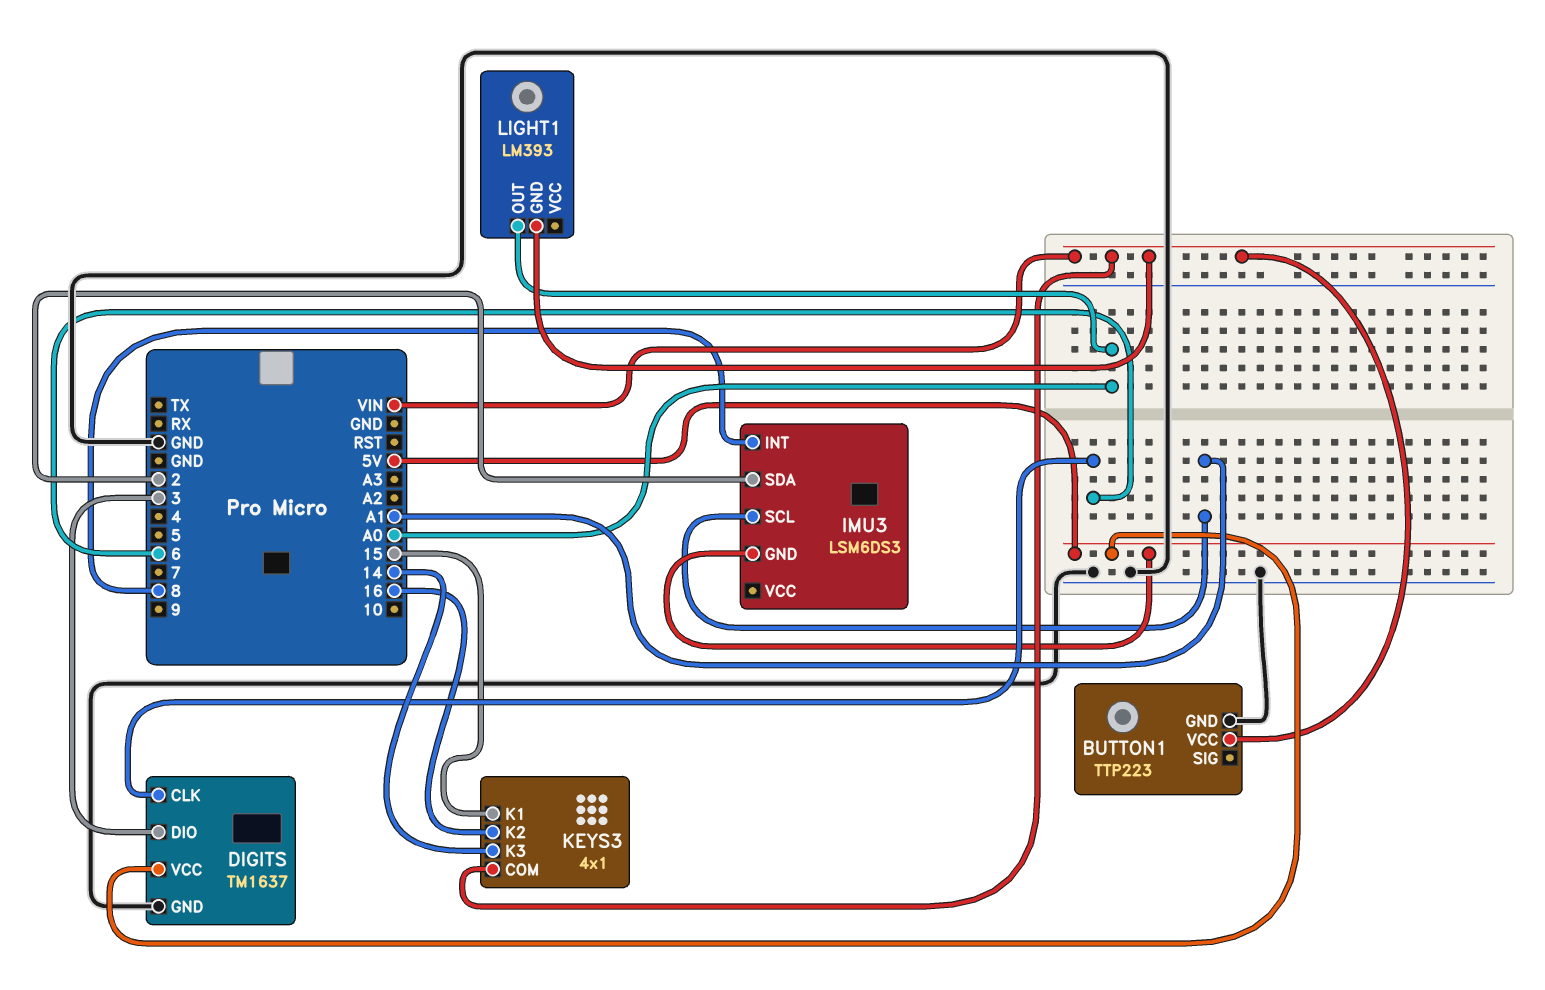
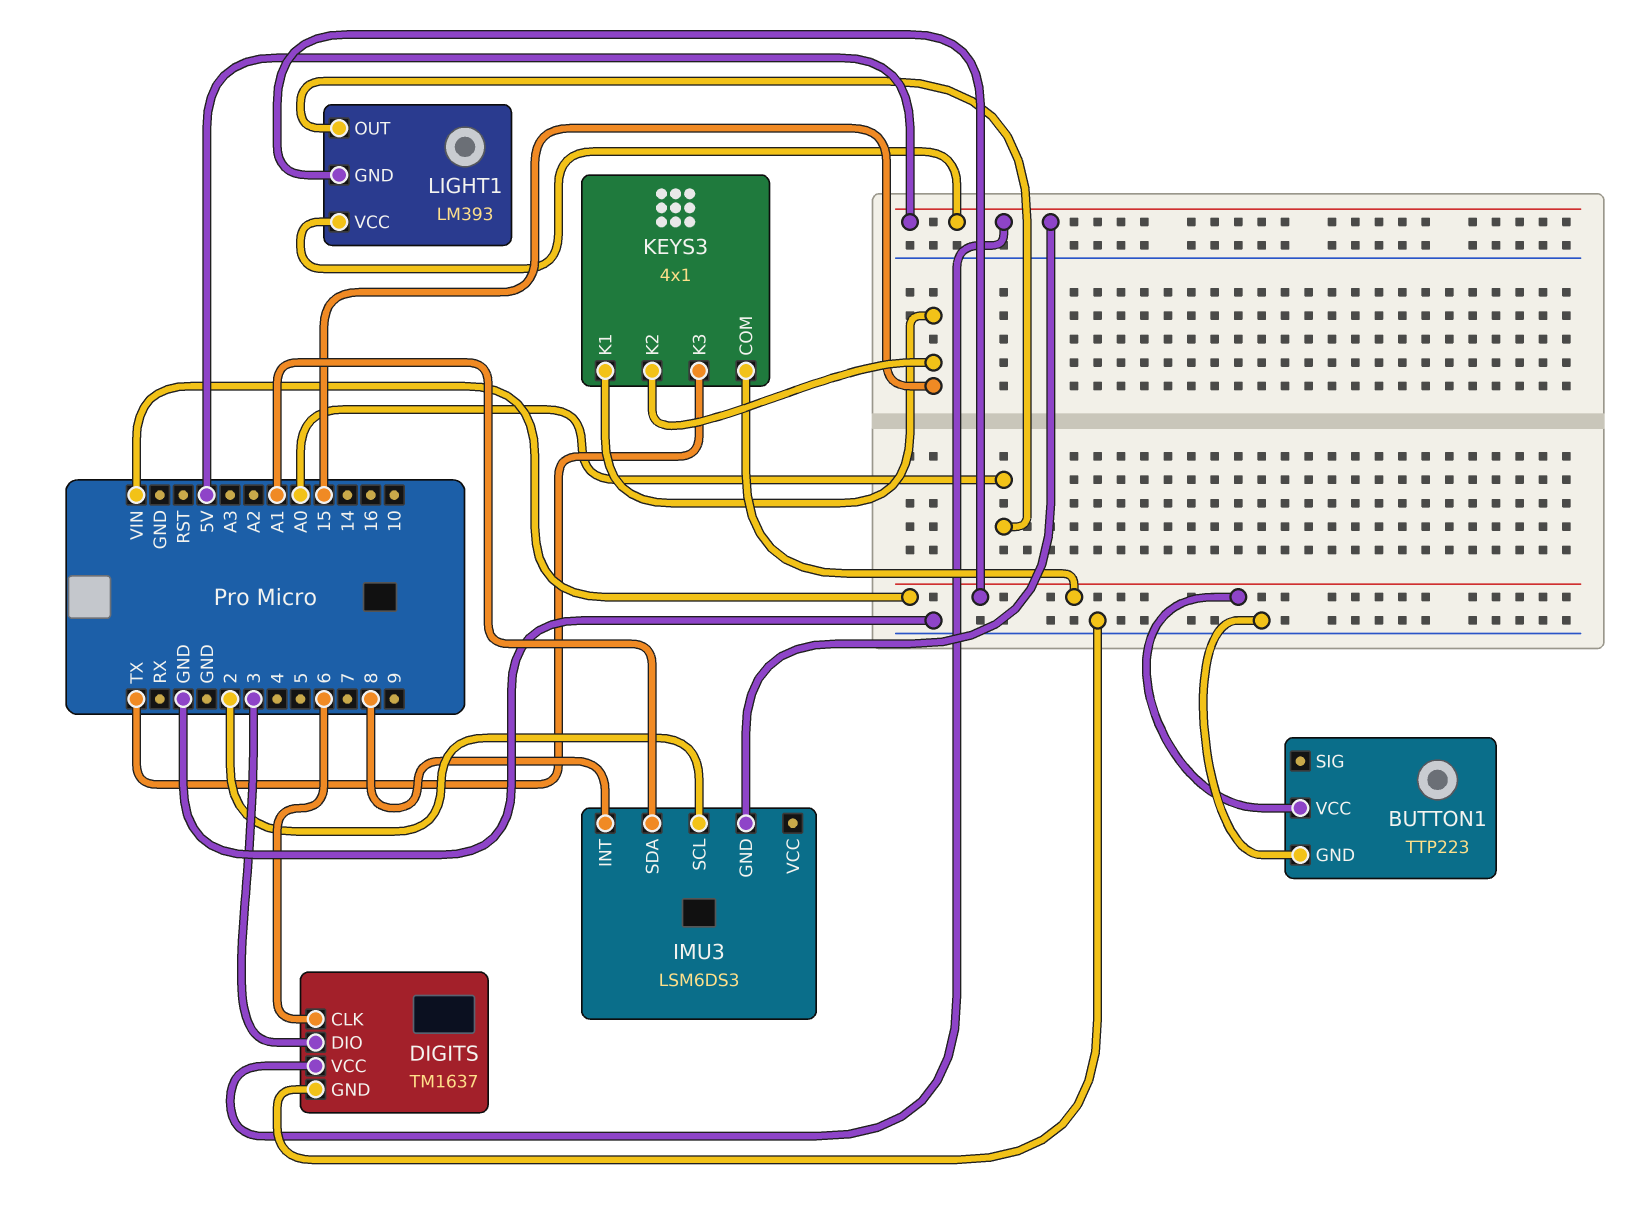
IMU3 pin SCL: A1 -> 2
IMU3 pin SDA: 2 -> A1
KEYS3 pin K2: 16 -> 15
KEYS3 pin K3: 14 -> TX
LIGHT1 pin VCC: none -> 5V

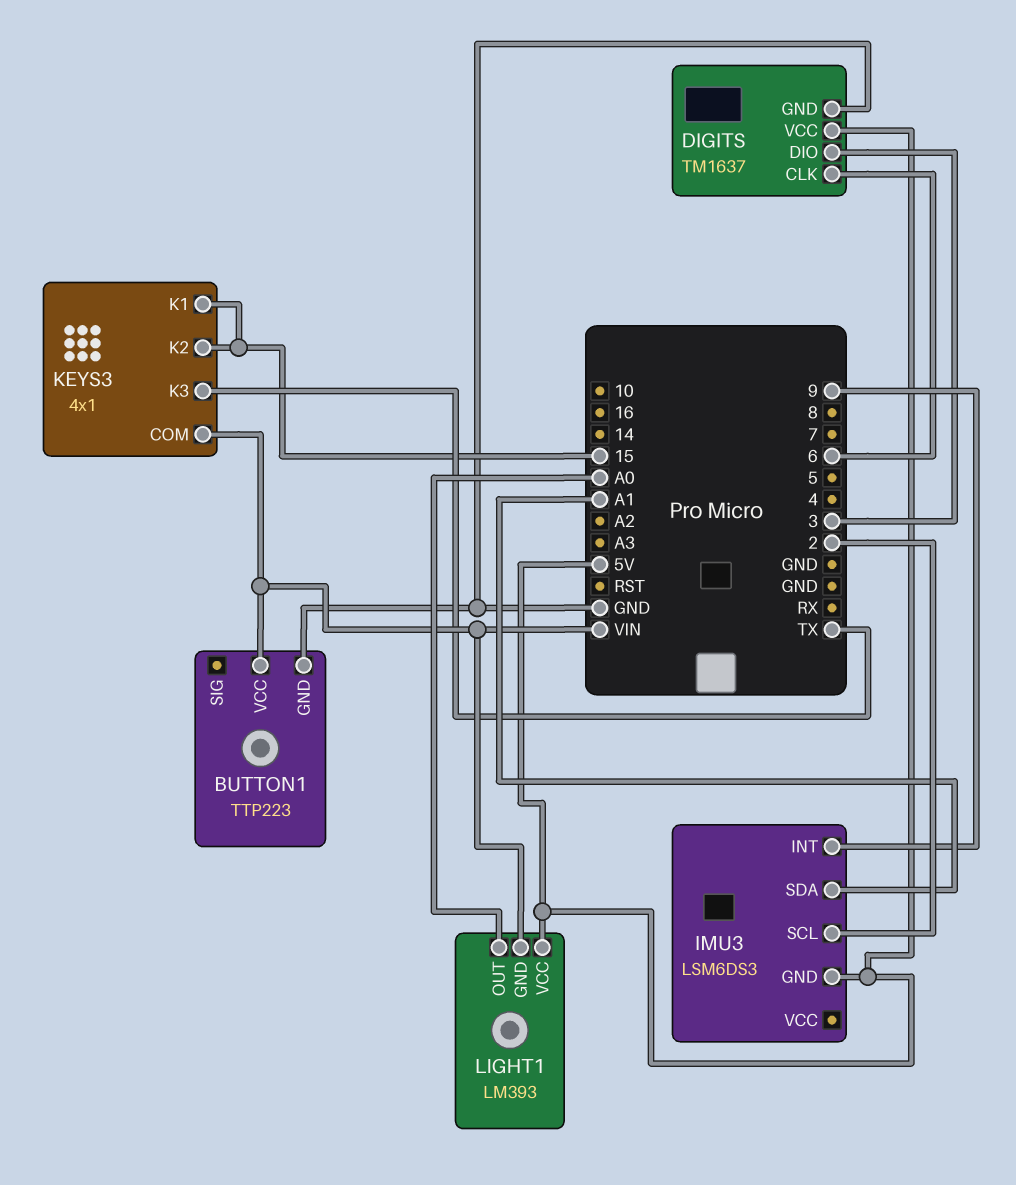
IMU3 pin INT: 8 -> 9

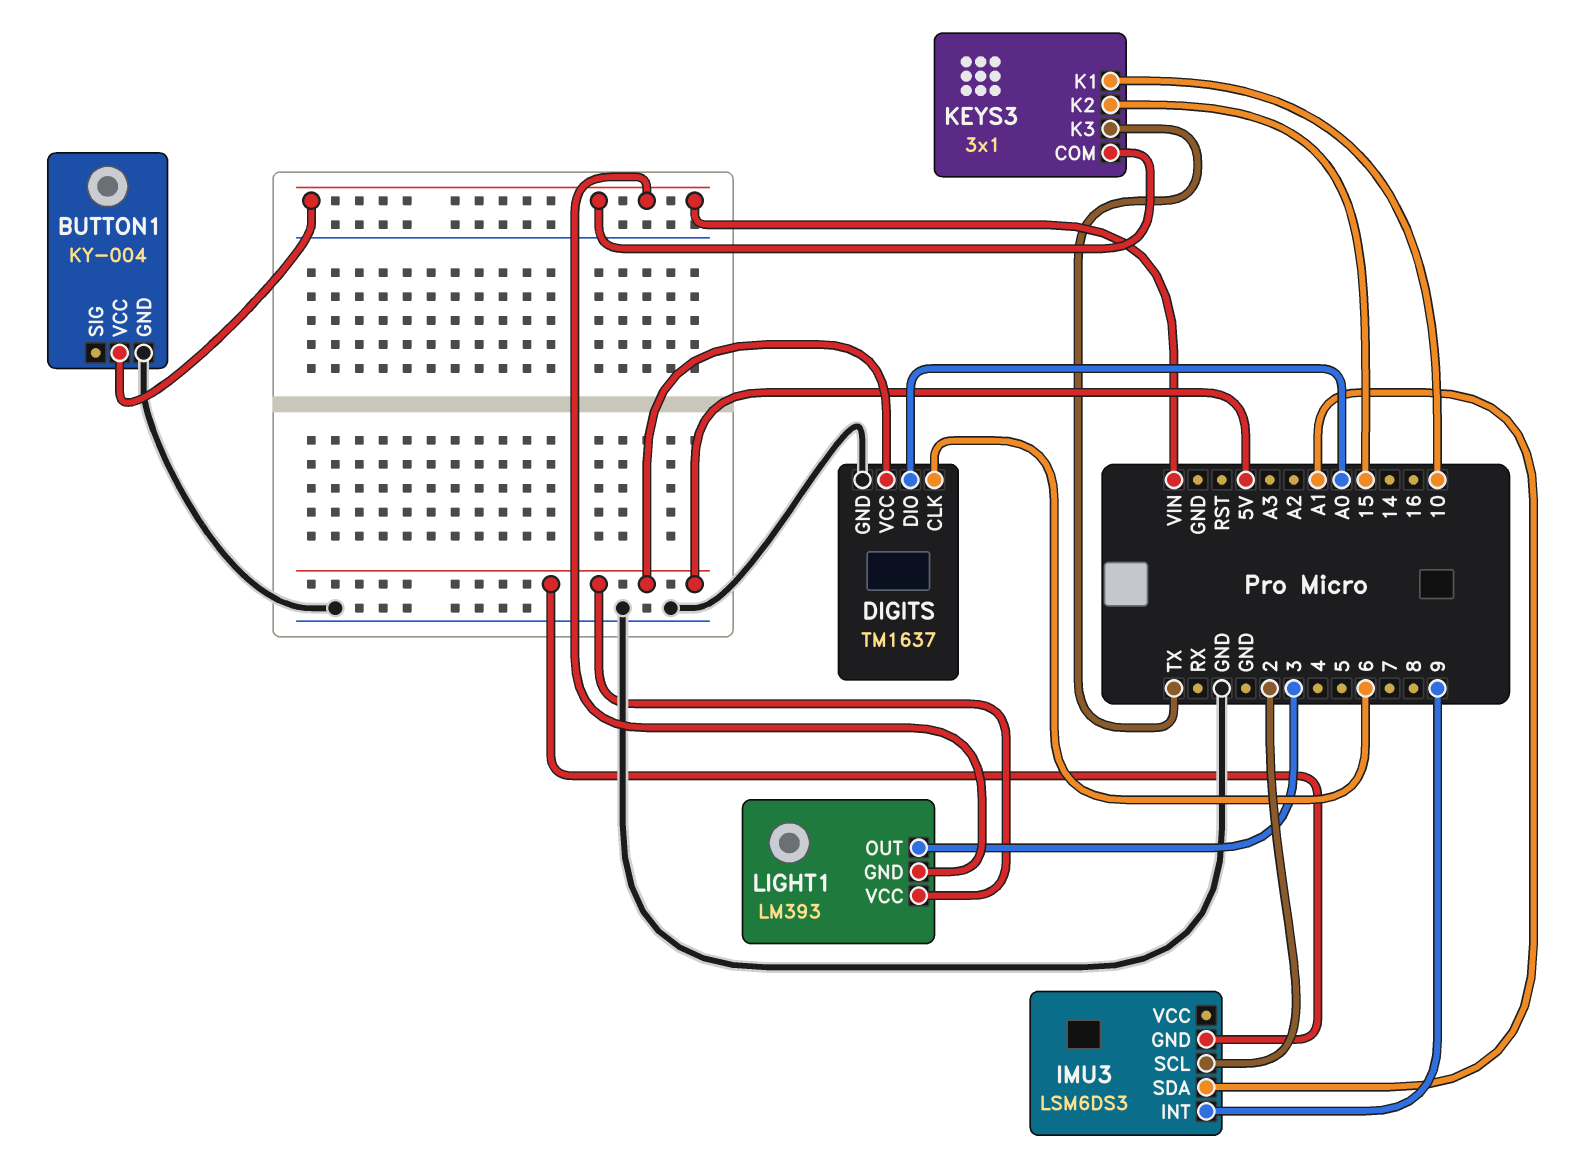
BUTTON1: TTP223 -> KY-004
DIGITS pin DIO: 3 -> A0
KEYS3: 4x1 -> 3x1
KEYS3 pin K1: 15 -> 10
LIGHT1 pin OUT: A0 -> 3

